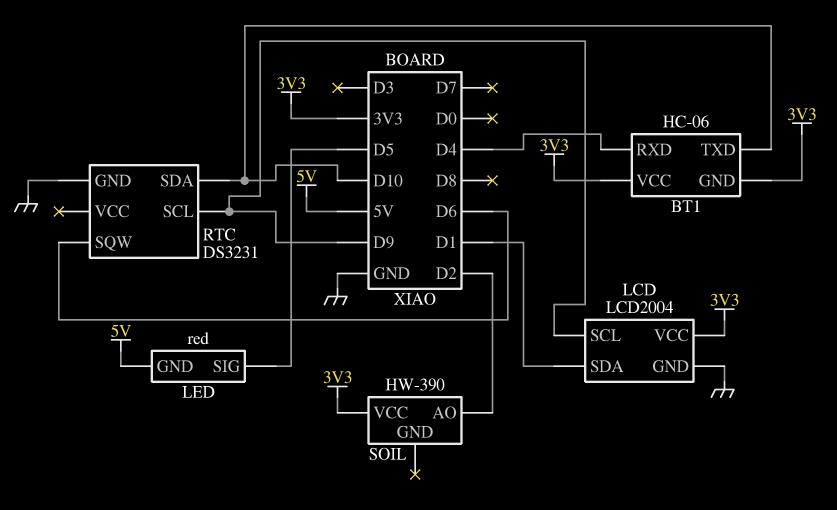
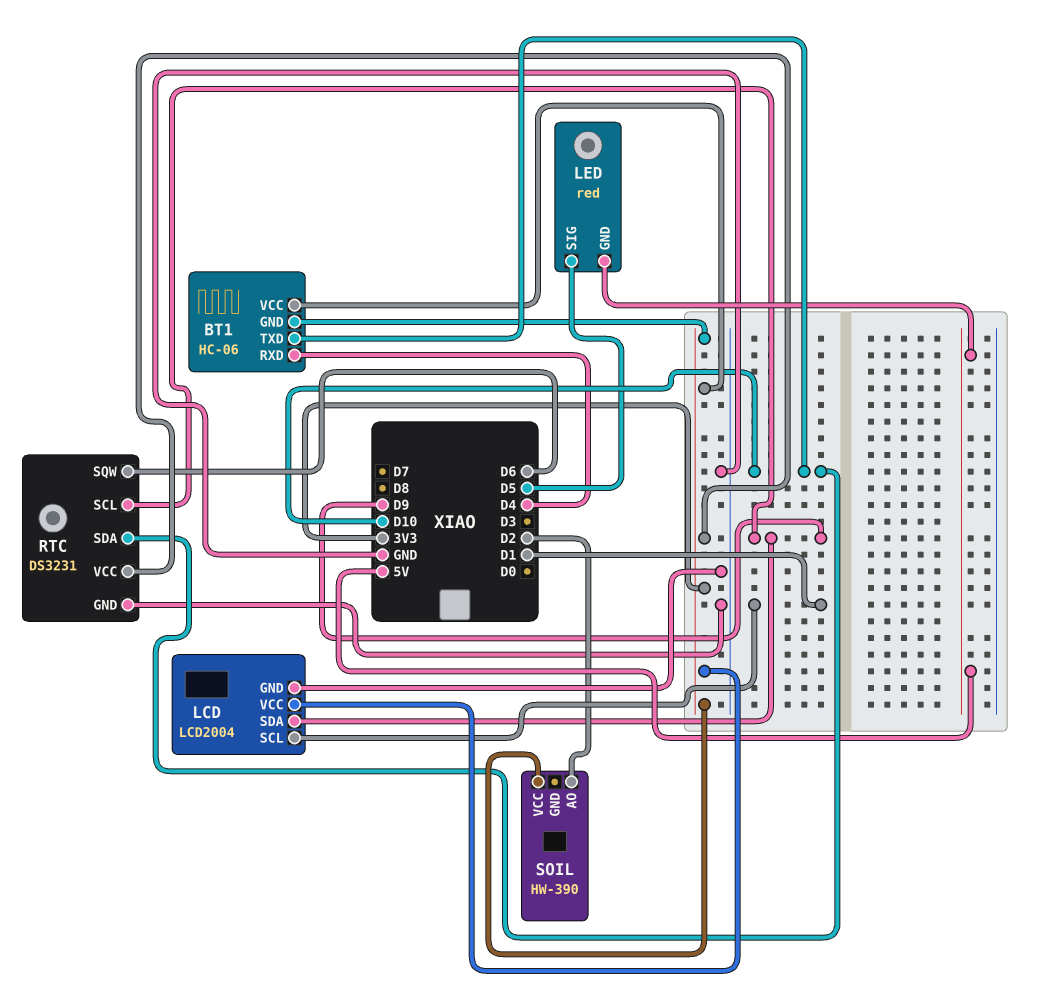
LCD pin SCL: D9 -> D1
LCD pin SDA: D1 -> D9
RTC pin VCC: none -> 3V3

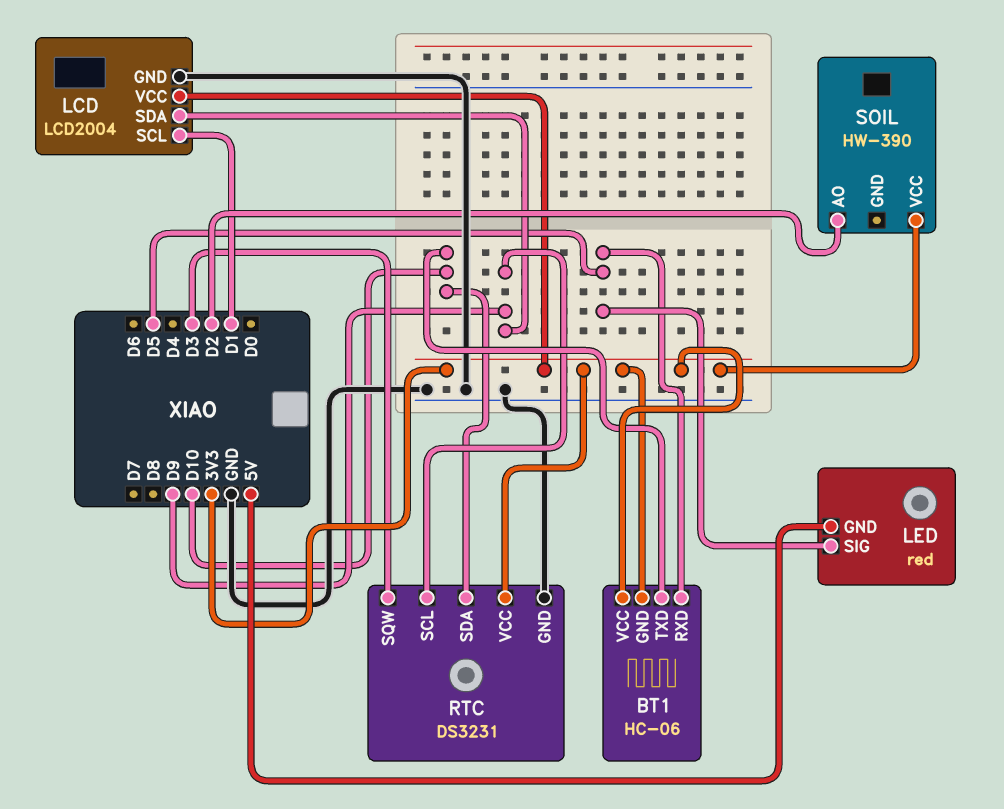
BT1 pin RXD: D4 -> D5
RTC pin SQW: D6 -> D3

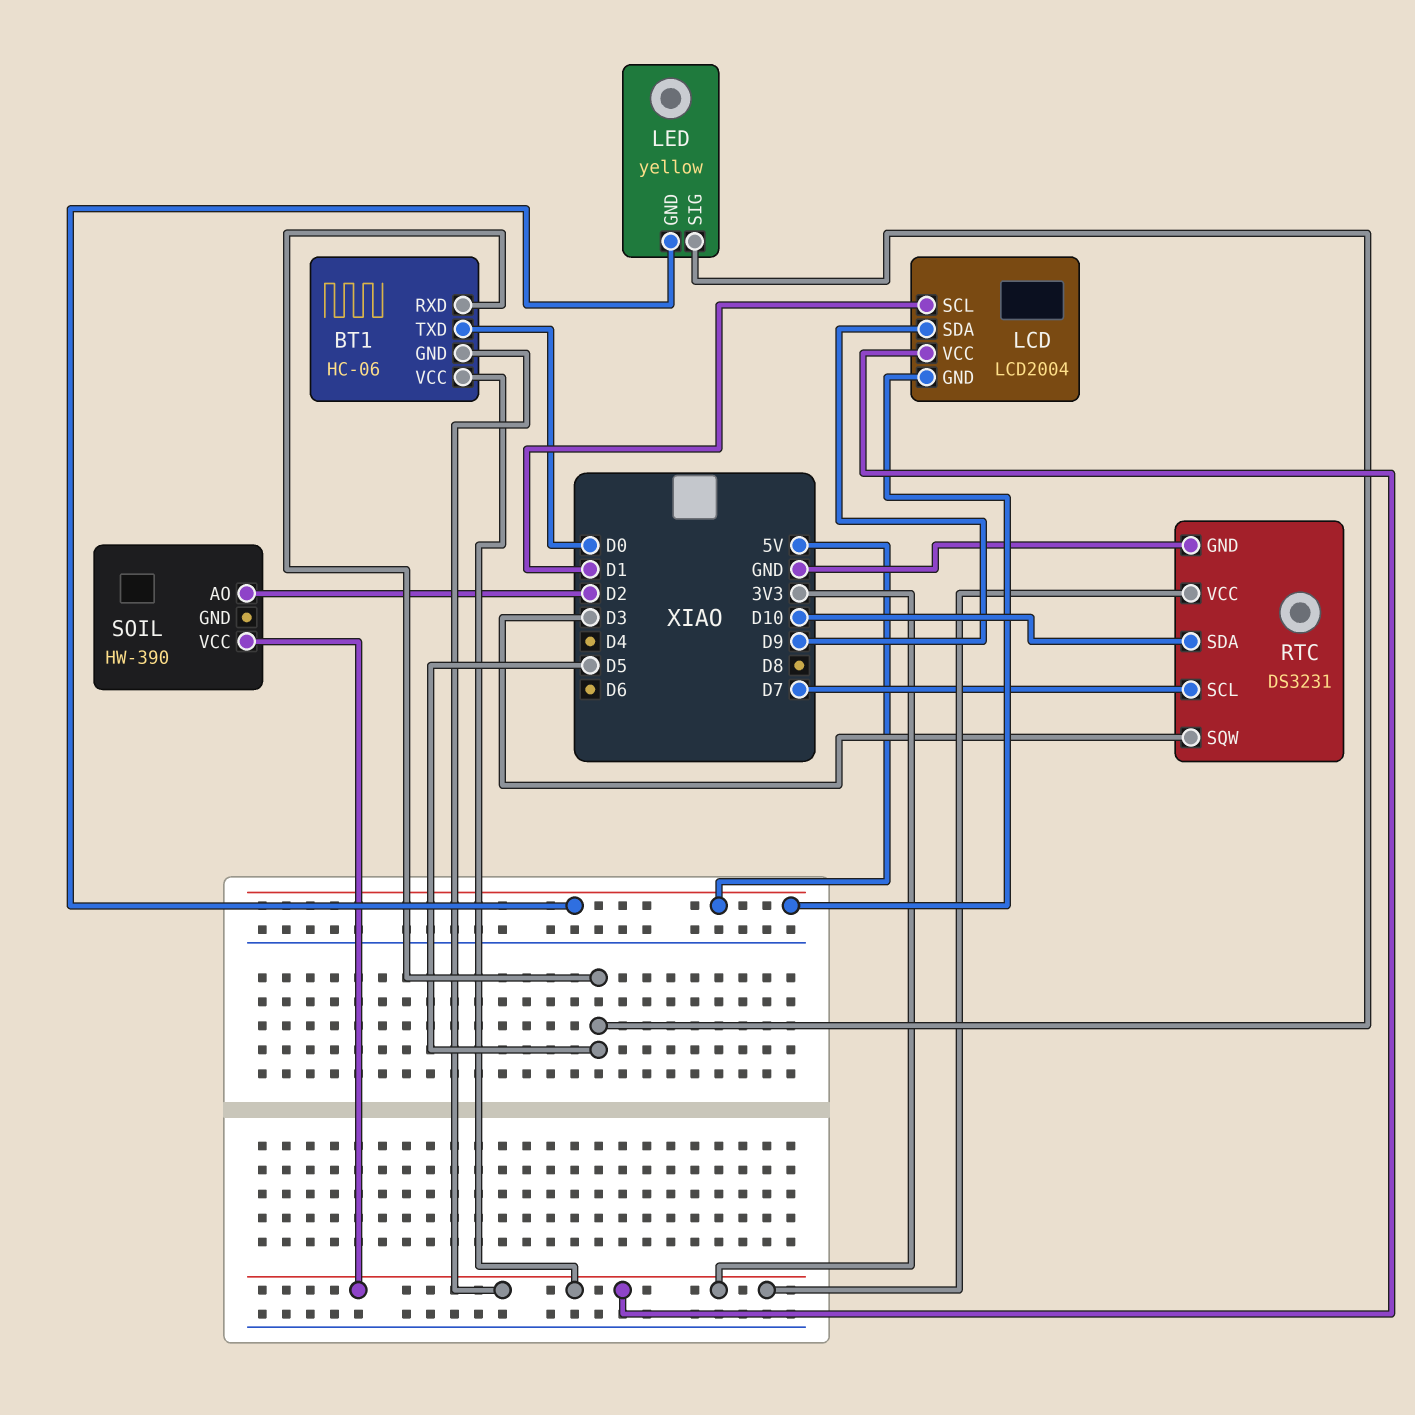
BT1 pin TXD: D10 -> D0
LCD pin GND: GND -> 5V
LED: red -> yellow
RTC pin SCL: D9 -> D7

